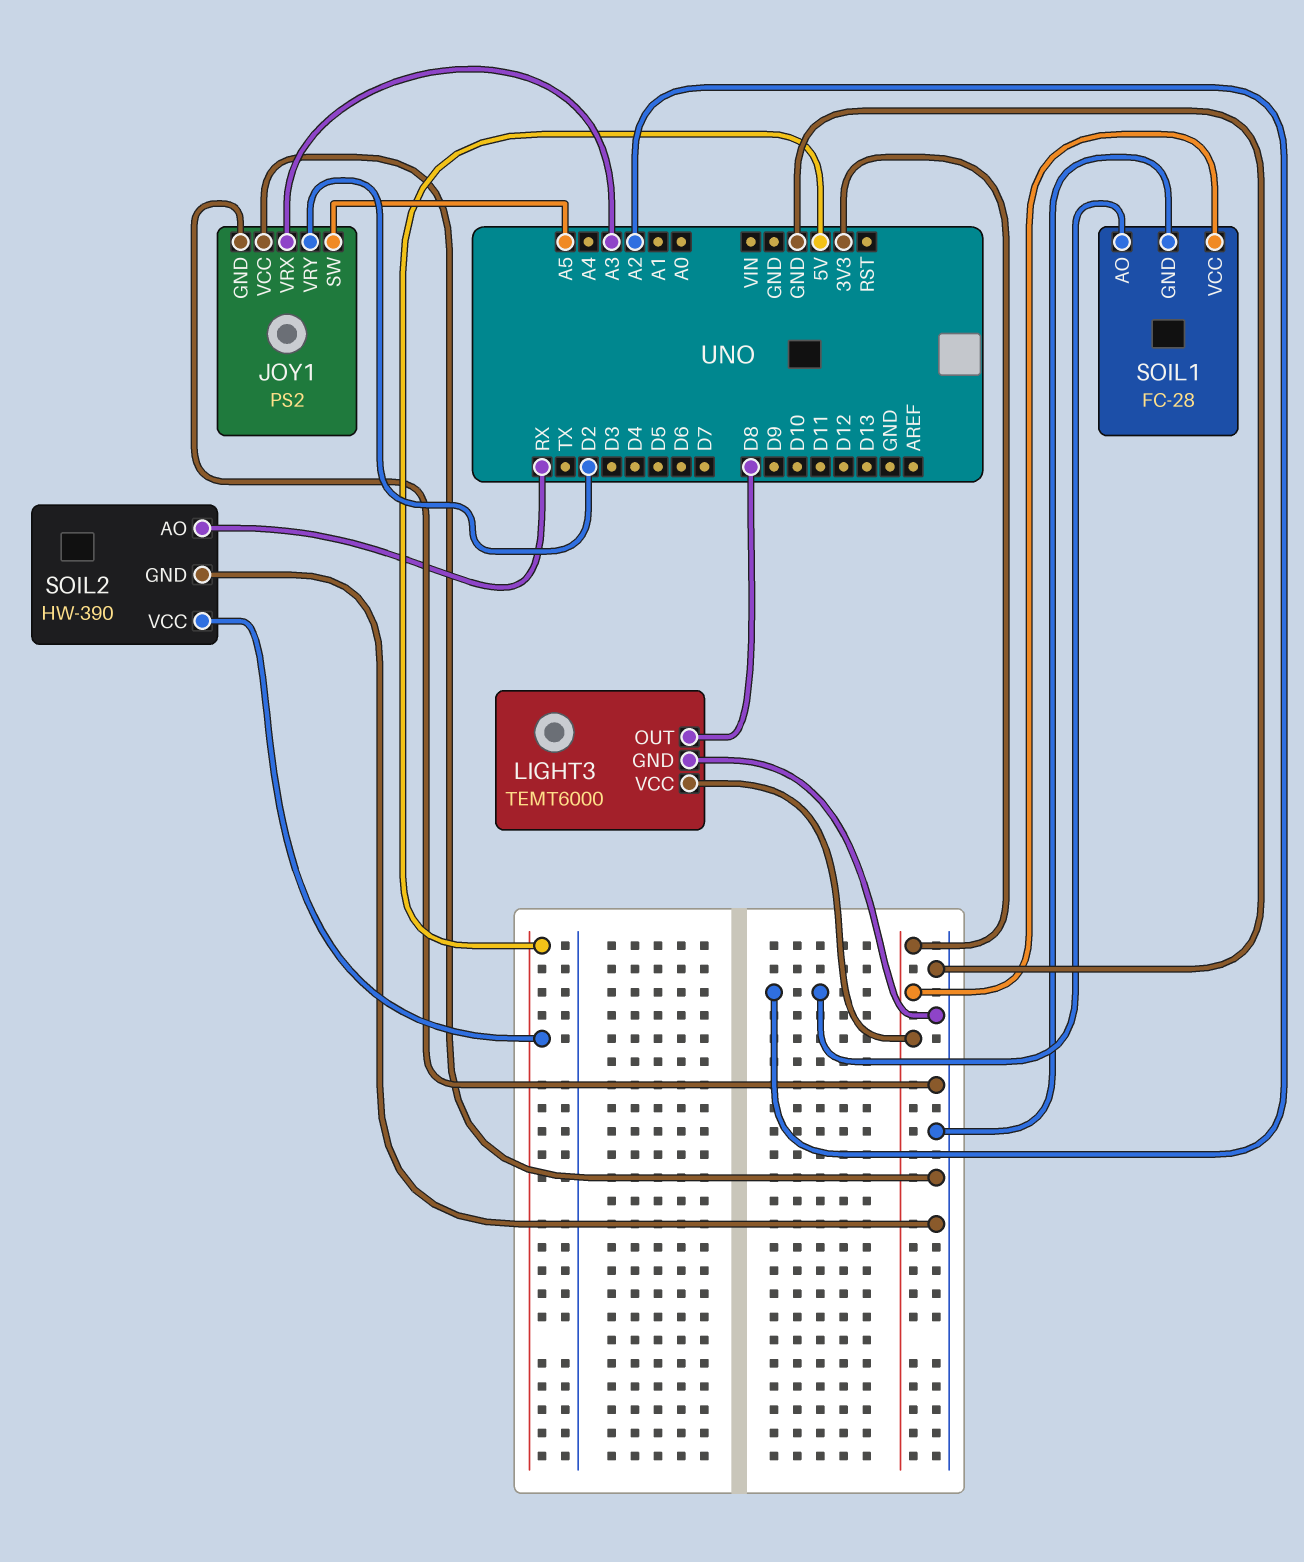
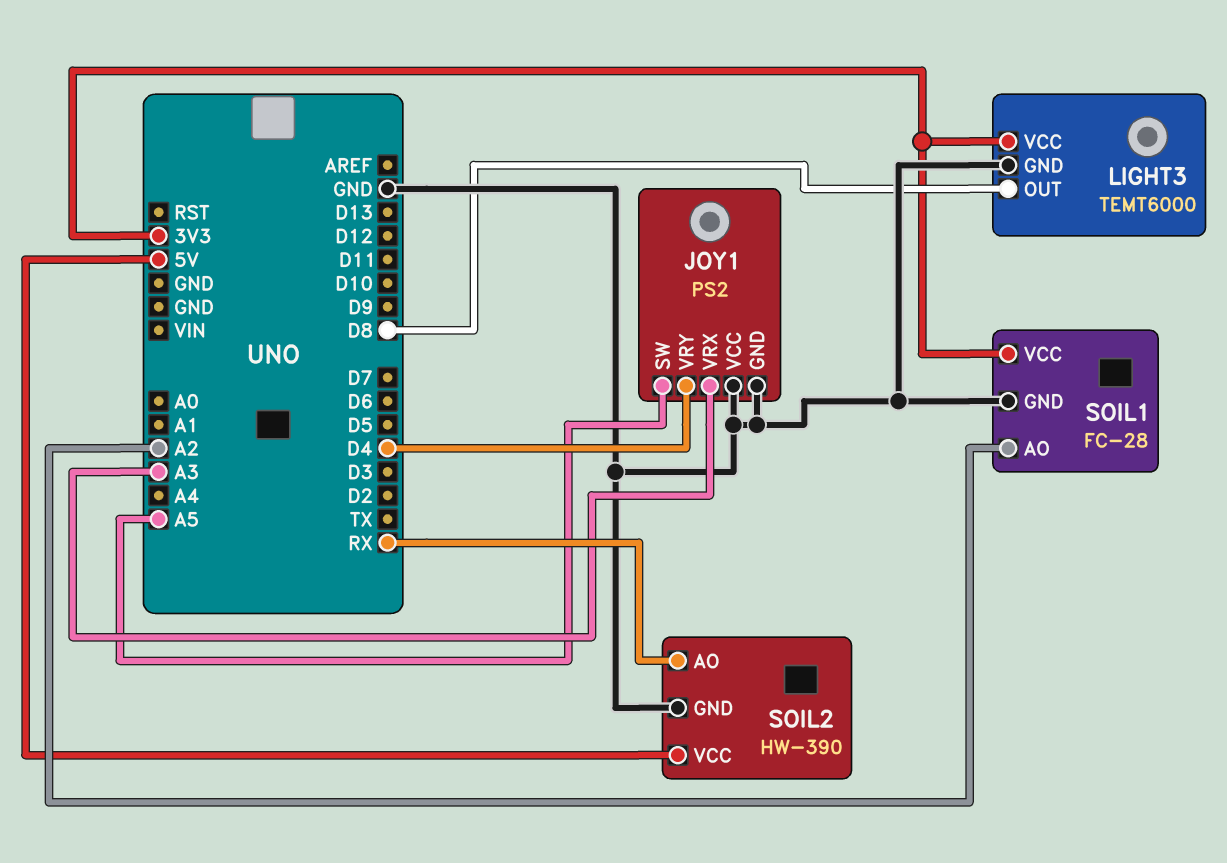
JOY1 pin VRY: D2 -> D4

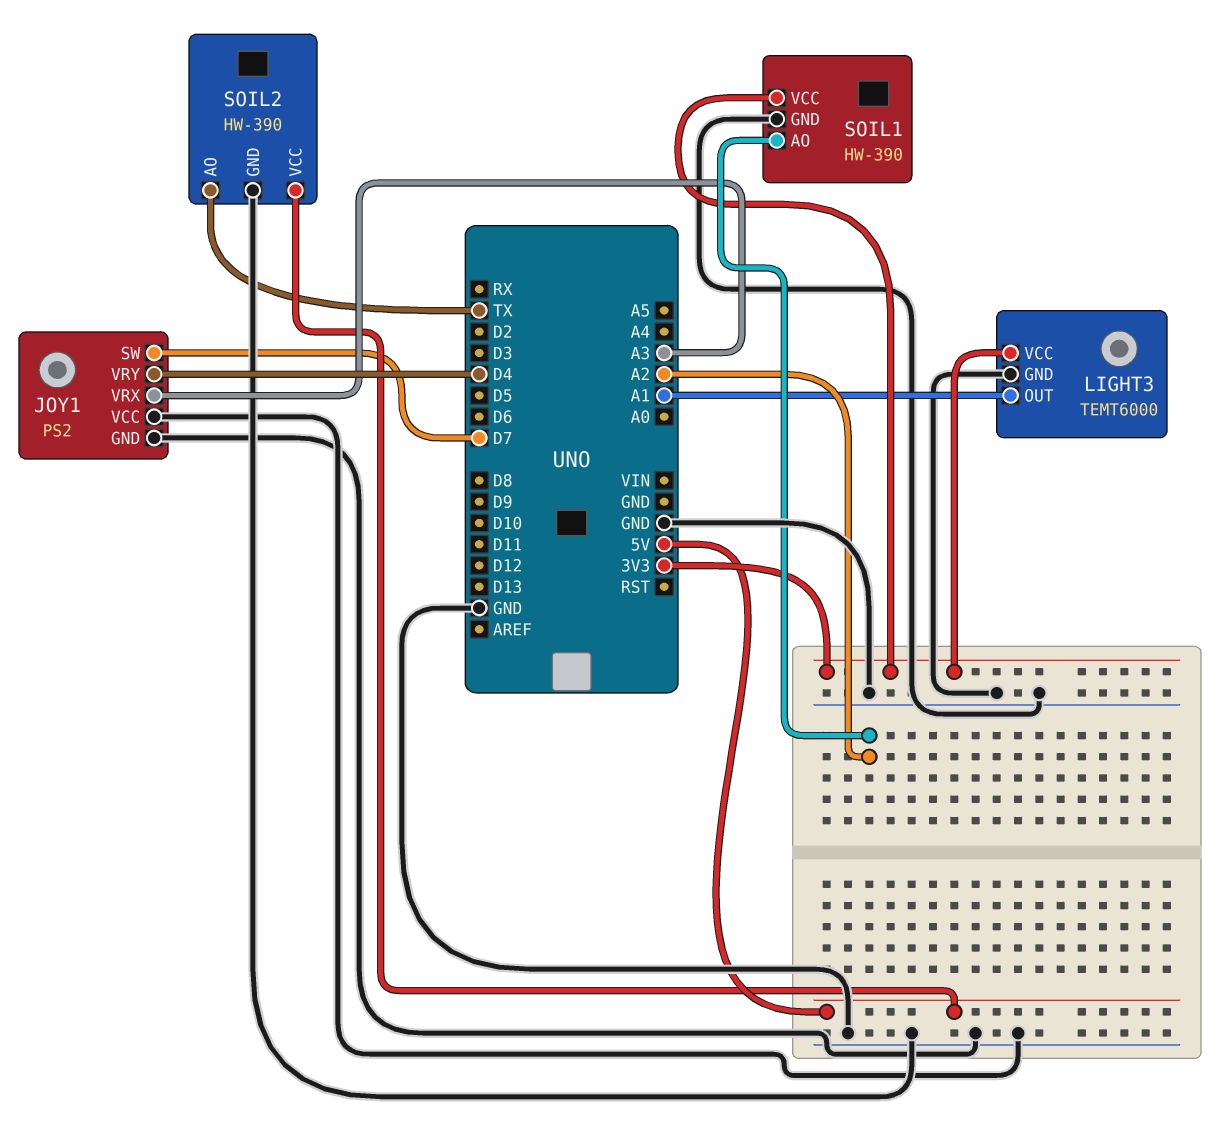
JOY1 pin SW: A5 -> D7
LIGHT3 pin OUT: D8 -> A1
SOIL1: FC-28 -> HW-390
SOIL2 pin AO: RX -> TX

